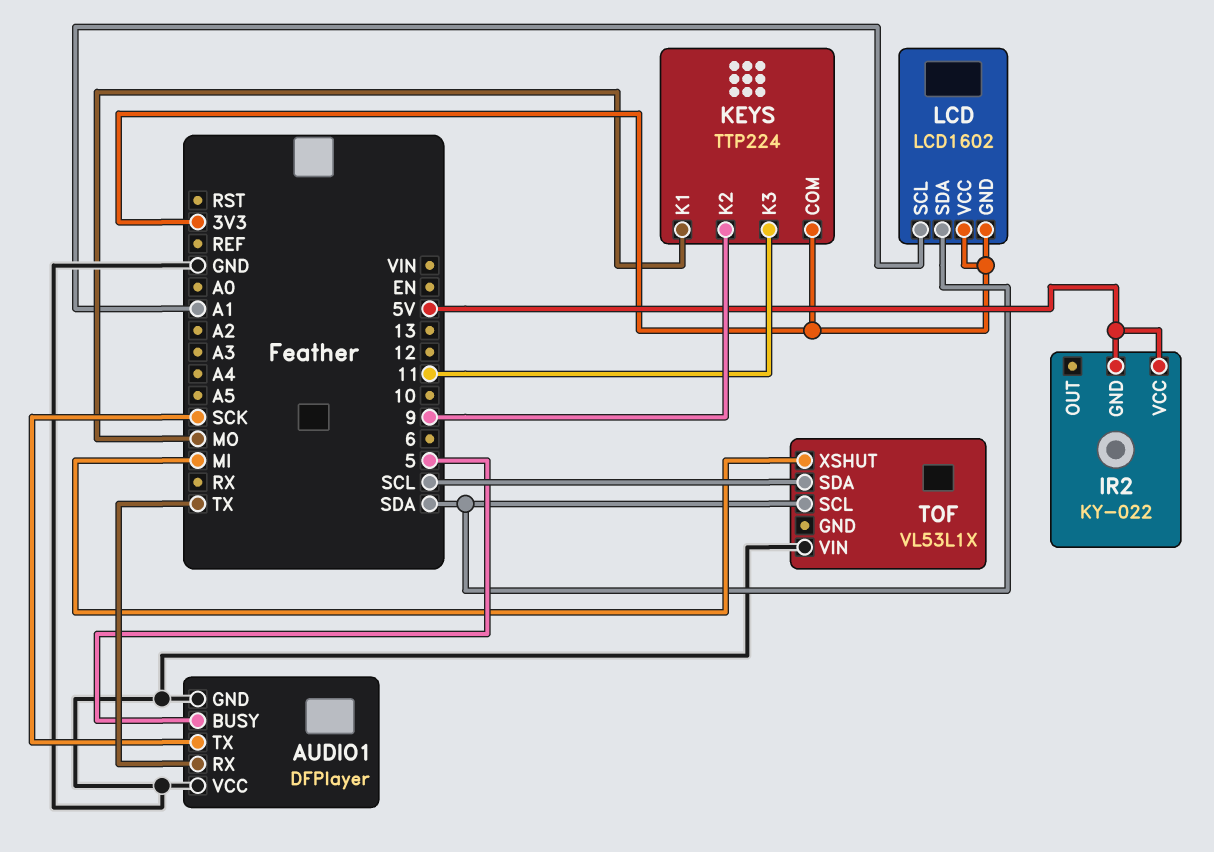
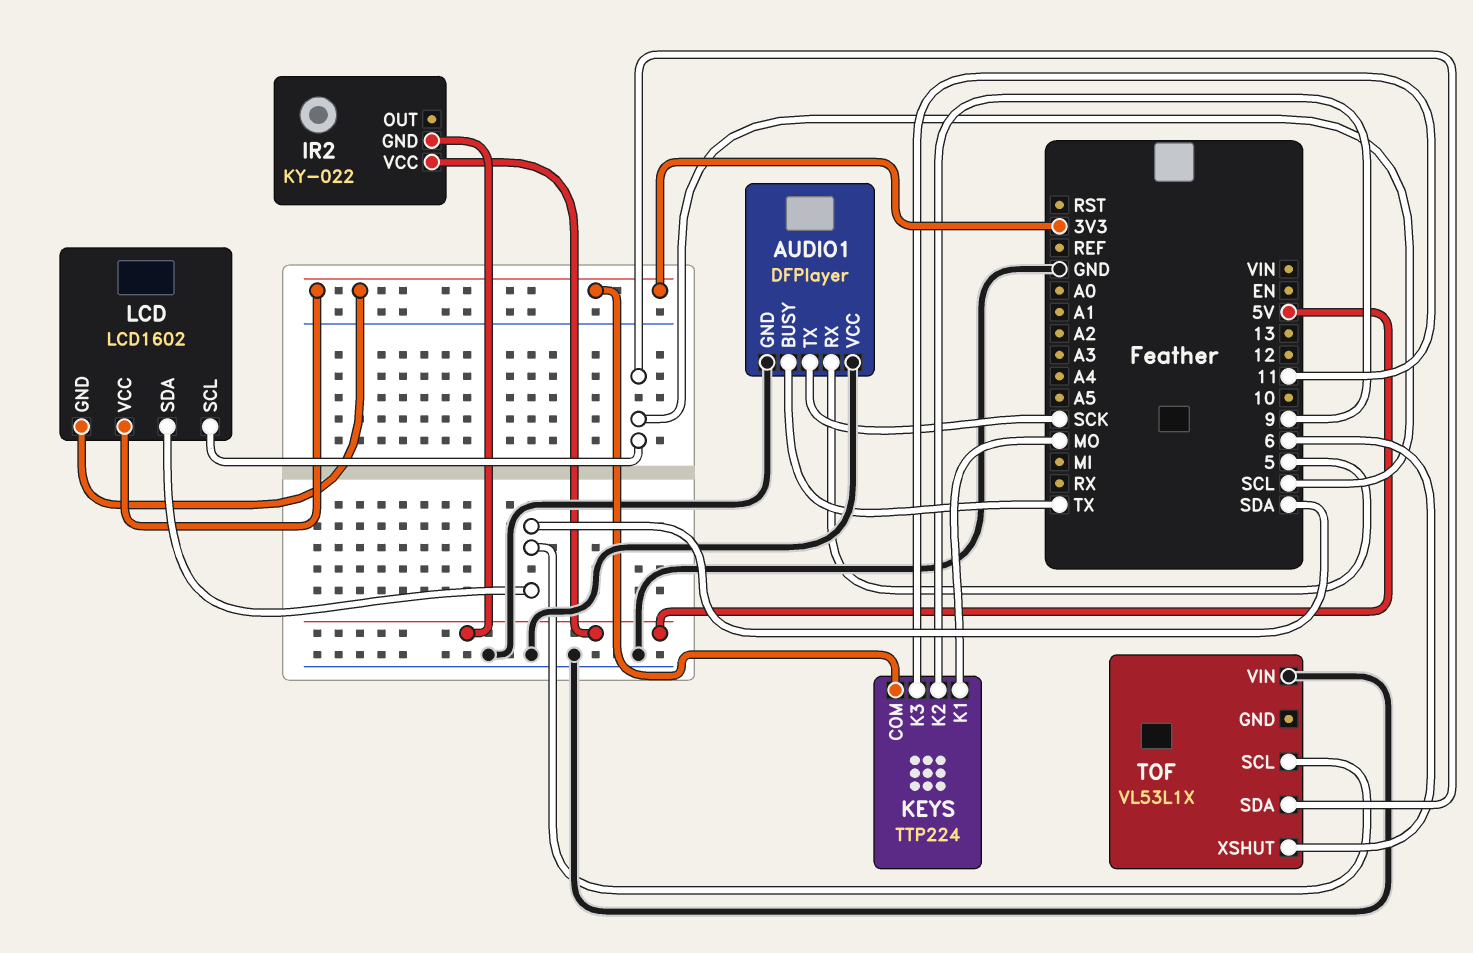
AUDIO1 pin BUSY: 5 -> TX
AUDIO1 pin RX: TX -> 5
LCD pin SCL: A1 -> SCL
TOF pin XSHUT: MI -> 6

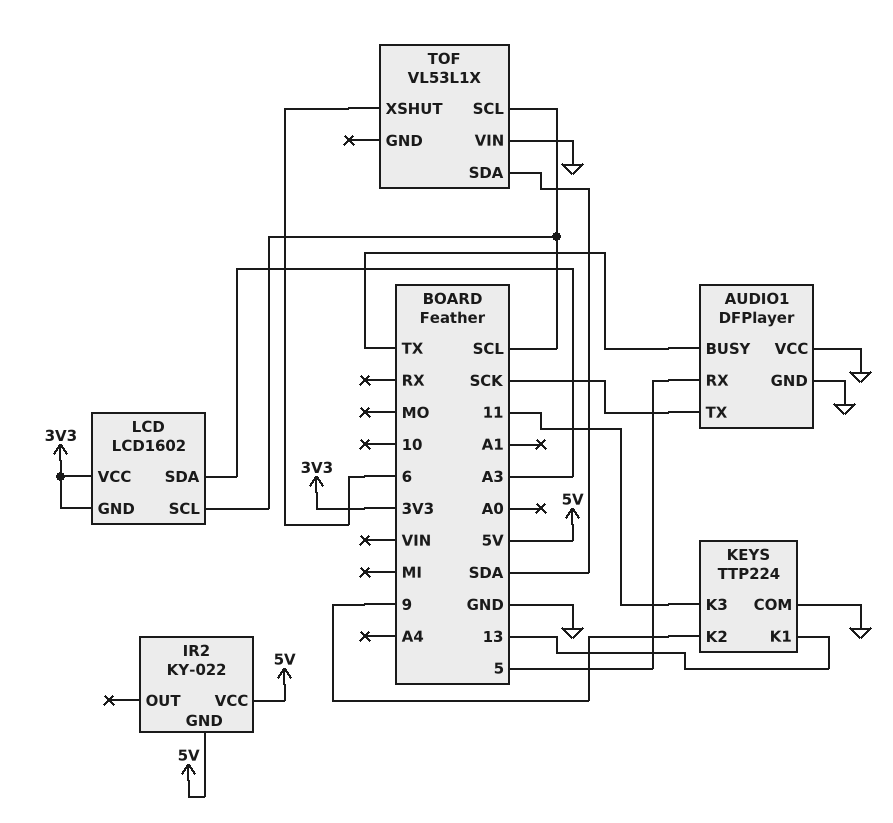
KEYS pin COM: 3V3 -> GND
KEYS pin K1: MO -> 13
LCD pin SDA: SDA -> A3
TOF pin SCL: SDA -> SCL
TOF pin SDA: SCL -> SDA

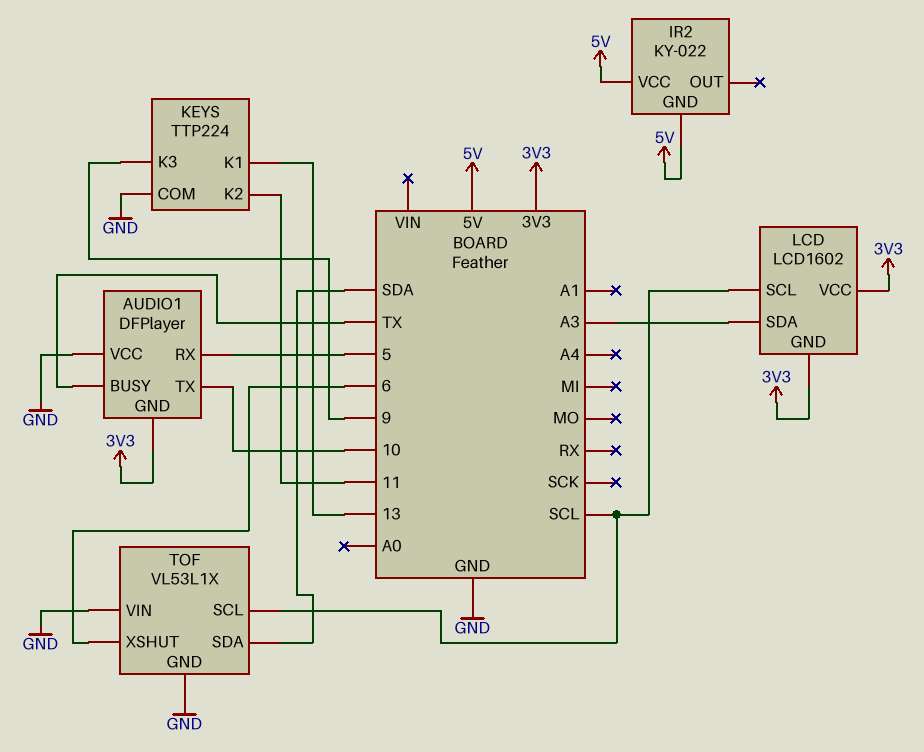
AUDIO1 pin GND: GND -> 3V3
AUDIO1 pin TX: SCK -> 10
KEYS pin K2: 9 -> 11
KEYS pin K3: 11 -> 9
TOF pin GND: none -> GND

